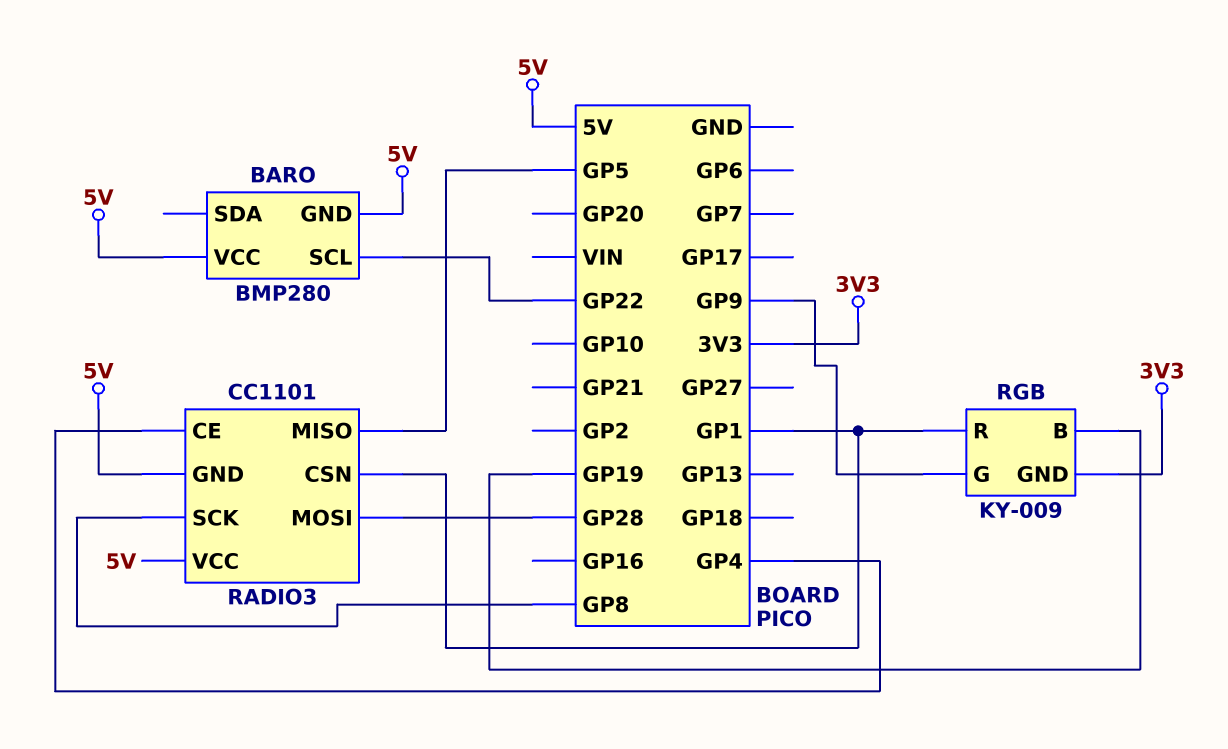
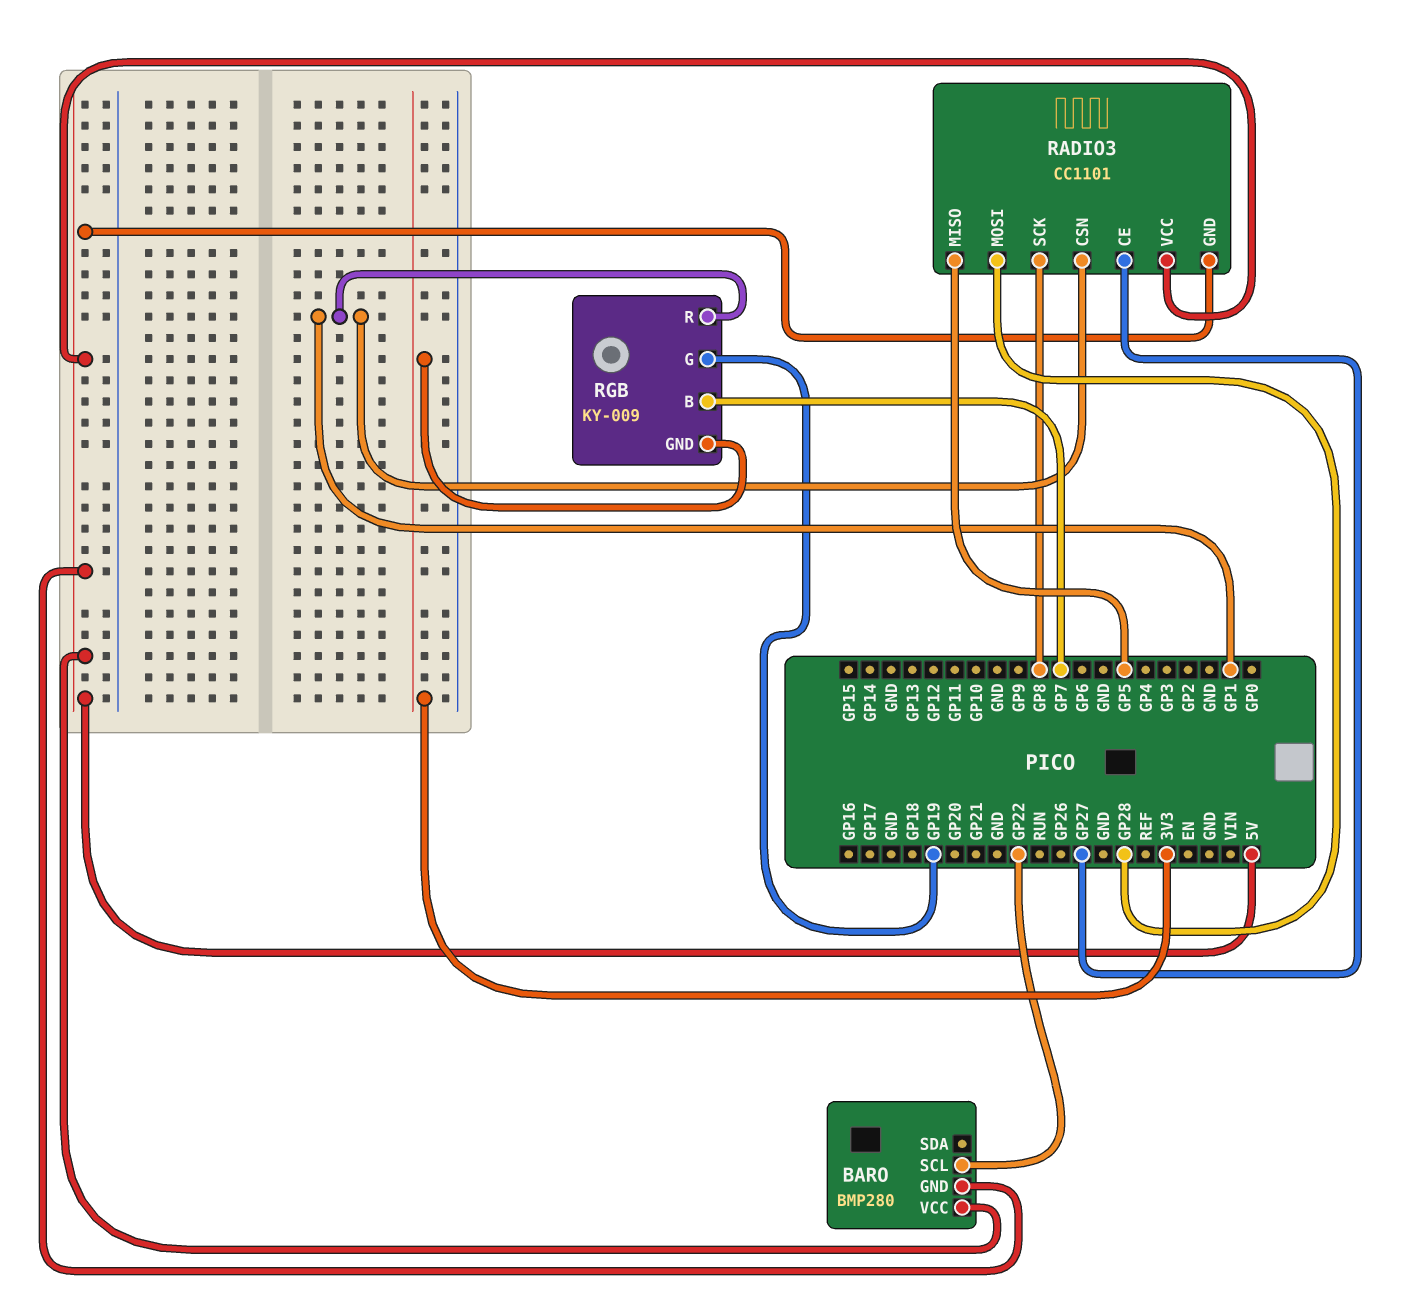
RADIO3 pin CE: GP4 -> GP27
RGB pin B: GP19 -> GP7
RGB pin G: GP9 -> GP19

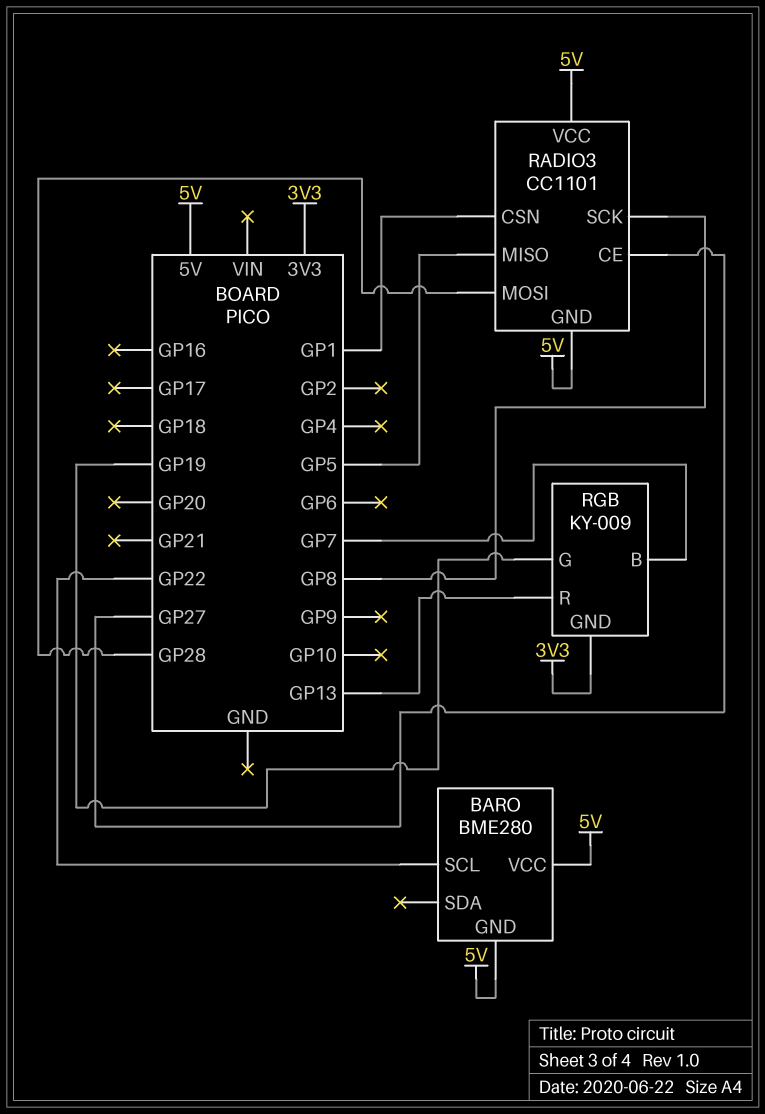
BARO: BMP280 -> BME280
RGB pin R: GP1 -> GP13

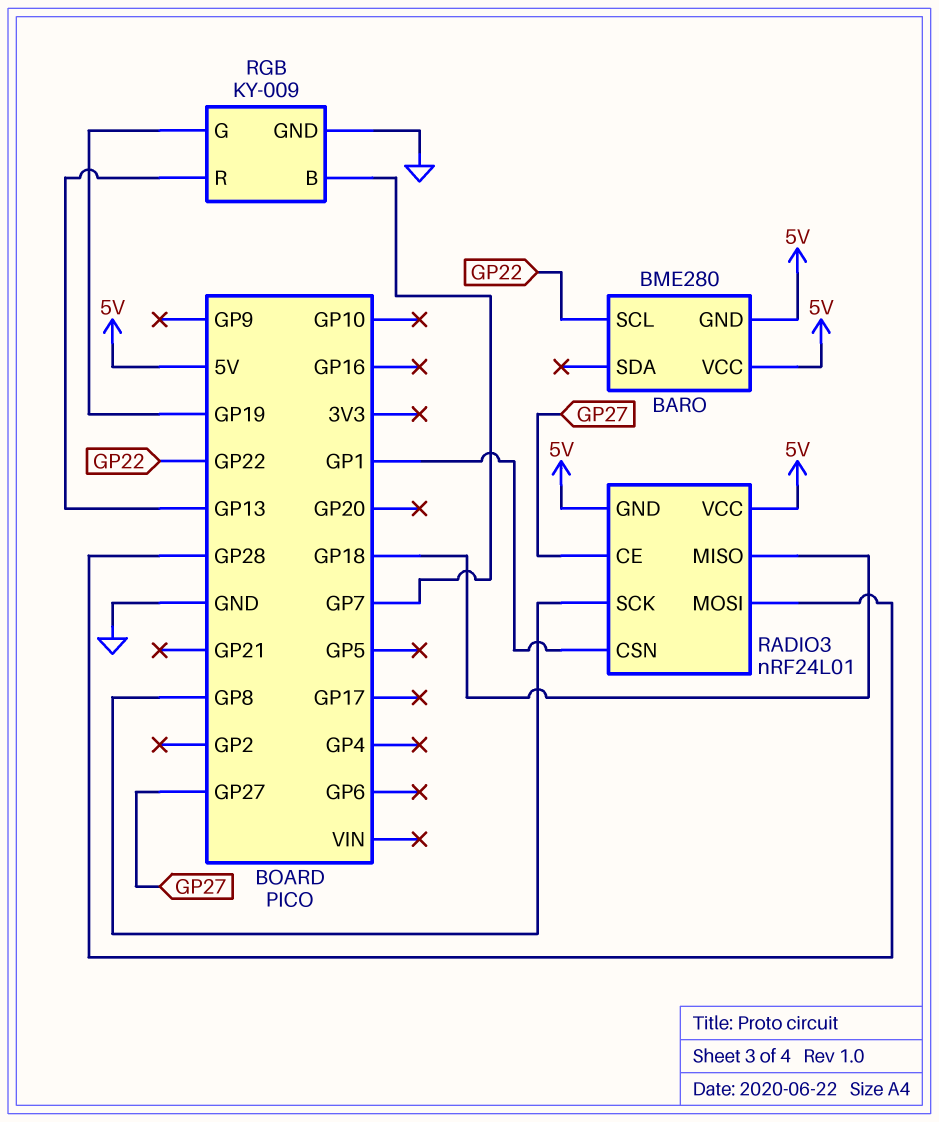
RADIO3: CC1101 -> nRF24L01
RADIO3 pin MISO: GP5 -> GP18
RGB pin GND: 3V3 -> GND

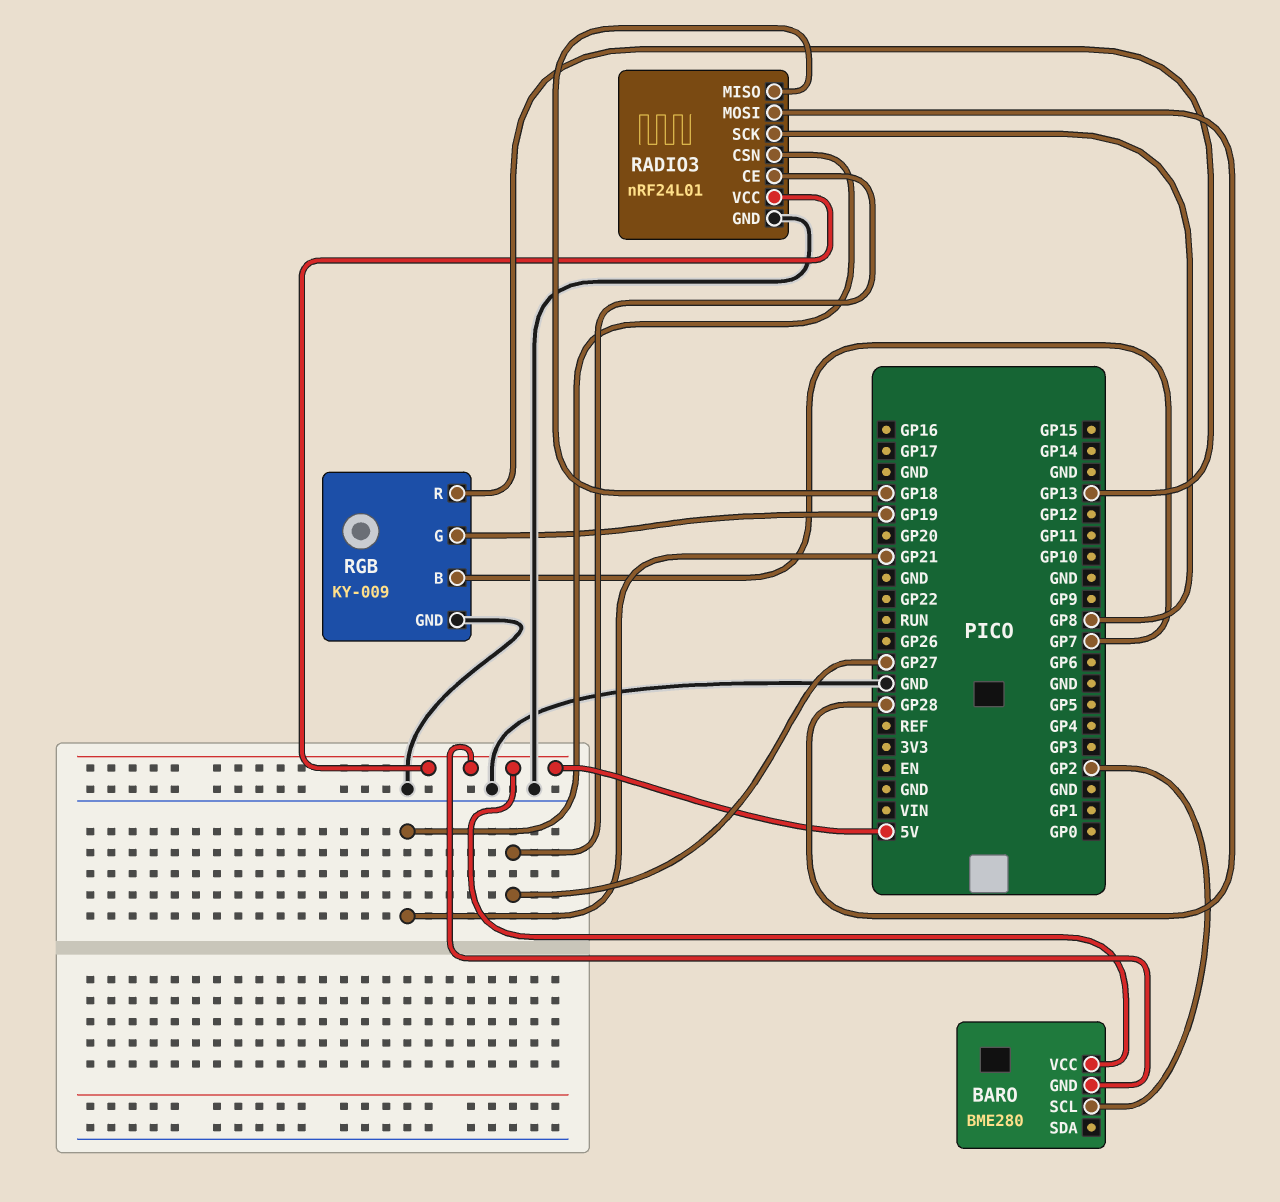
BARO pin SCL: GP22 -> GP2
RADIO3 pin CSN: GP1 -> GP21
RADIO3 pin GND: 5V -> GND

